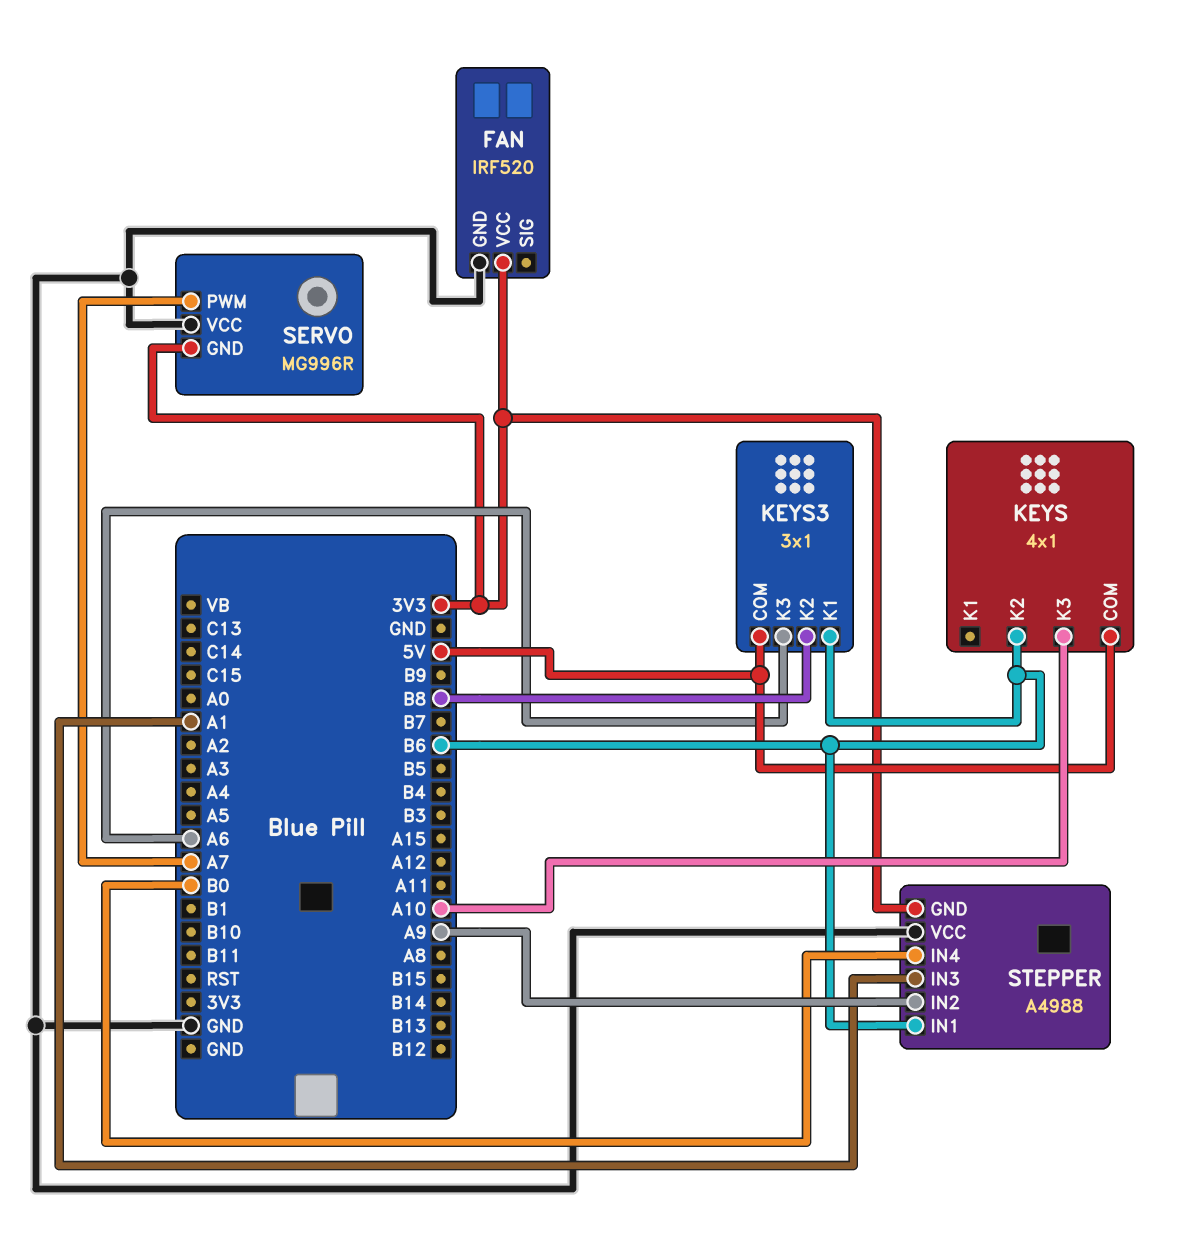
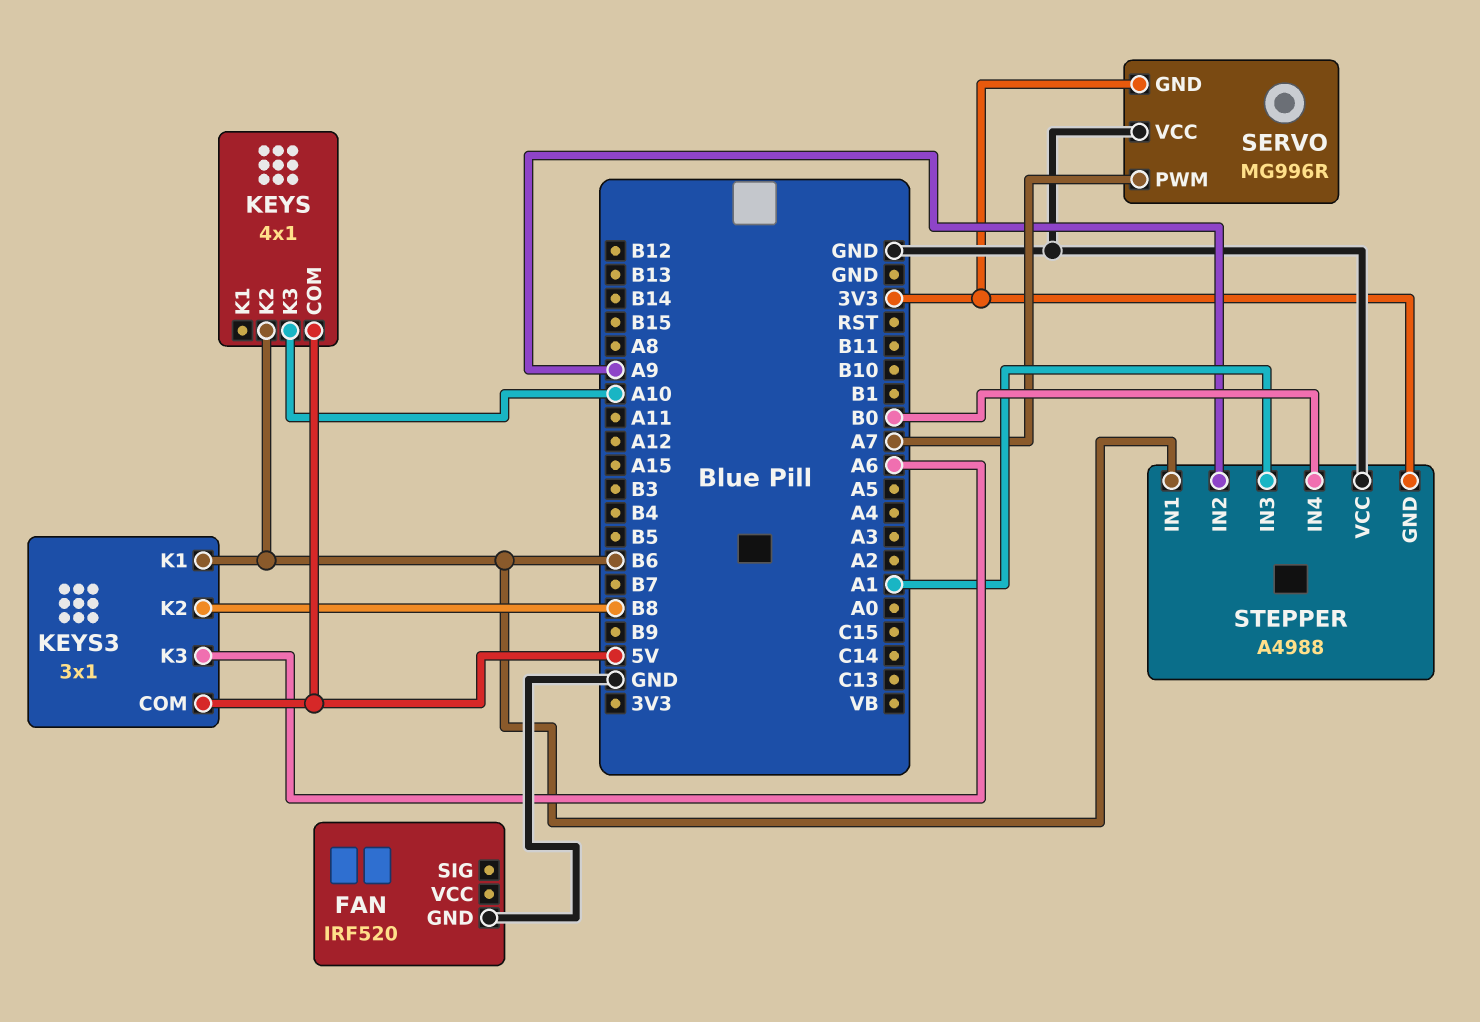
FAN pin VCC: 3V3 -> none

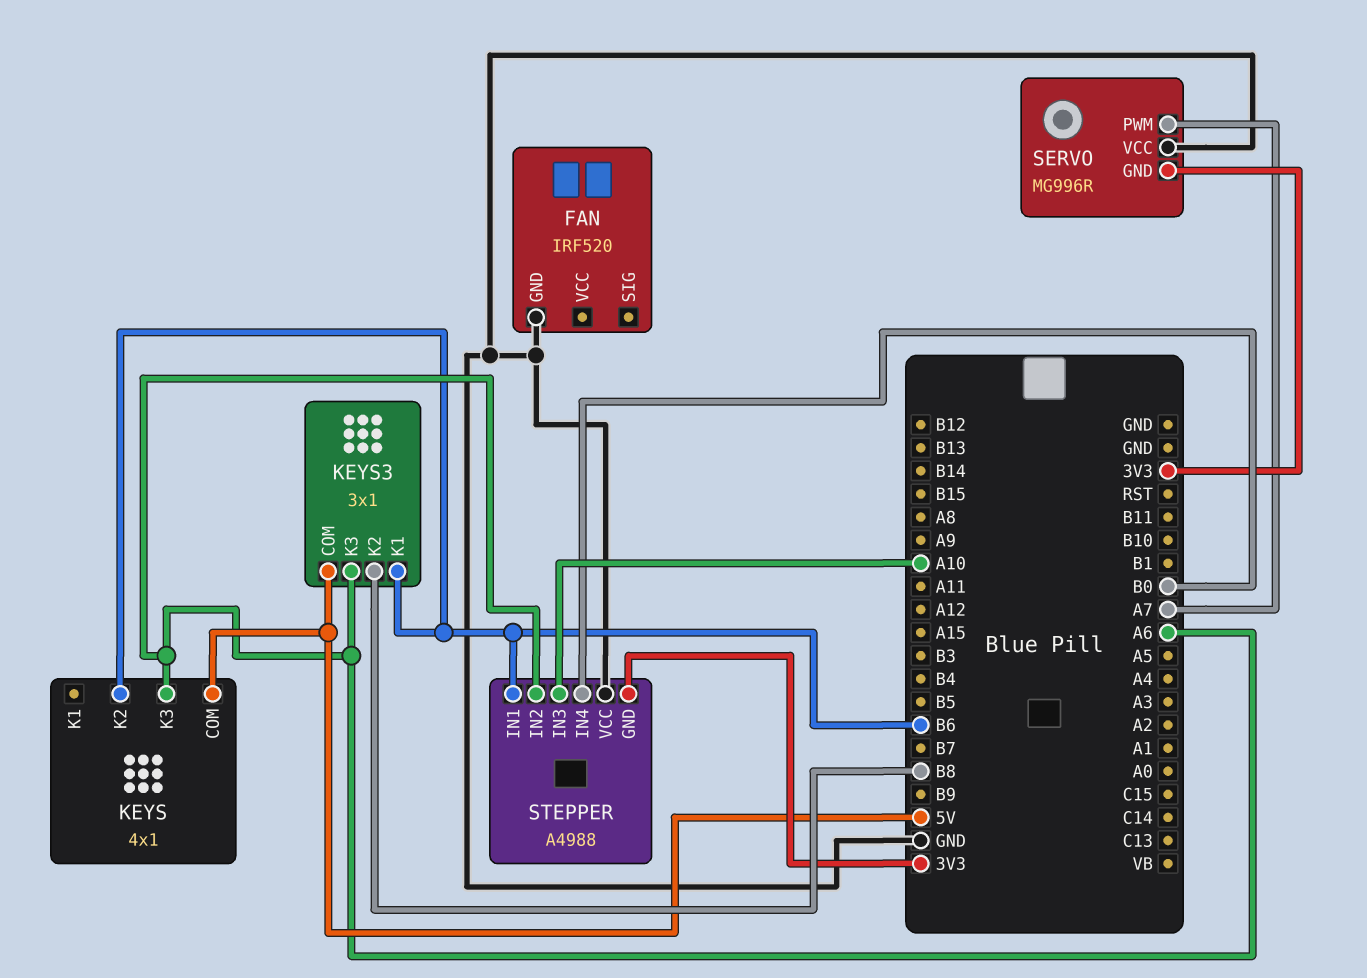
KEYS pin K3: A10 -> A6
STEPPER pin IN2: A9 -> A6
STEPPER pin IN3: A1 -> A10

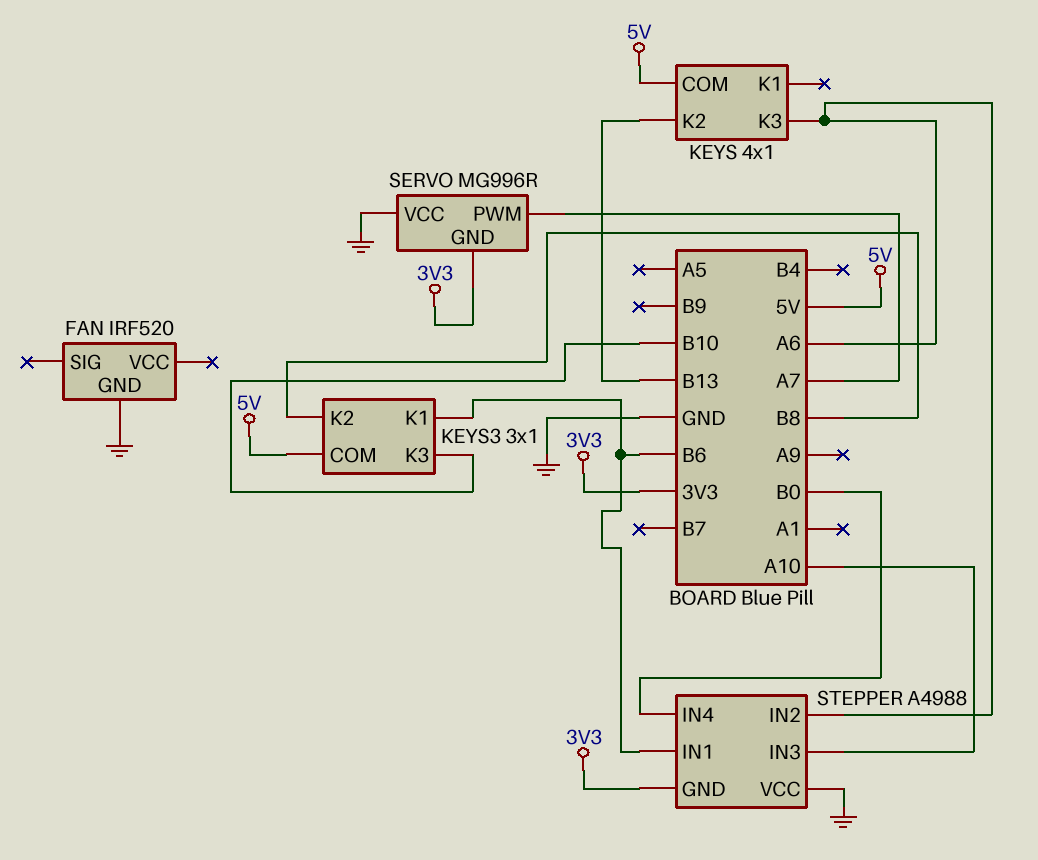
KEYS pin K2: B6 -> B13
KEYS3 pin K3: A6 -> B10

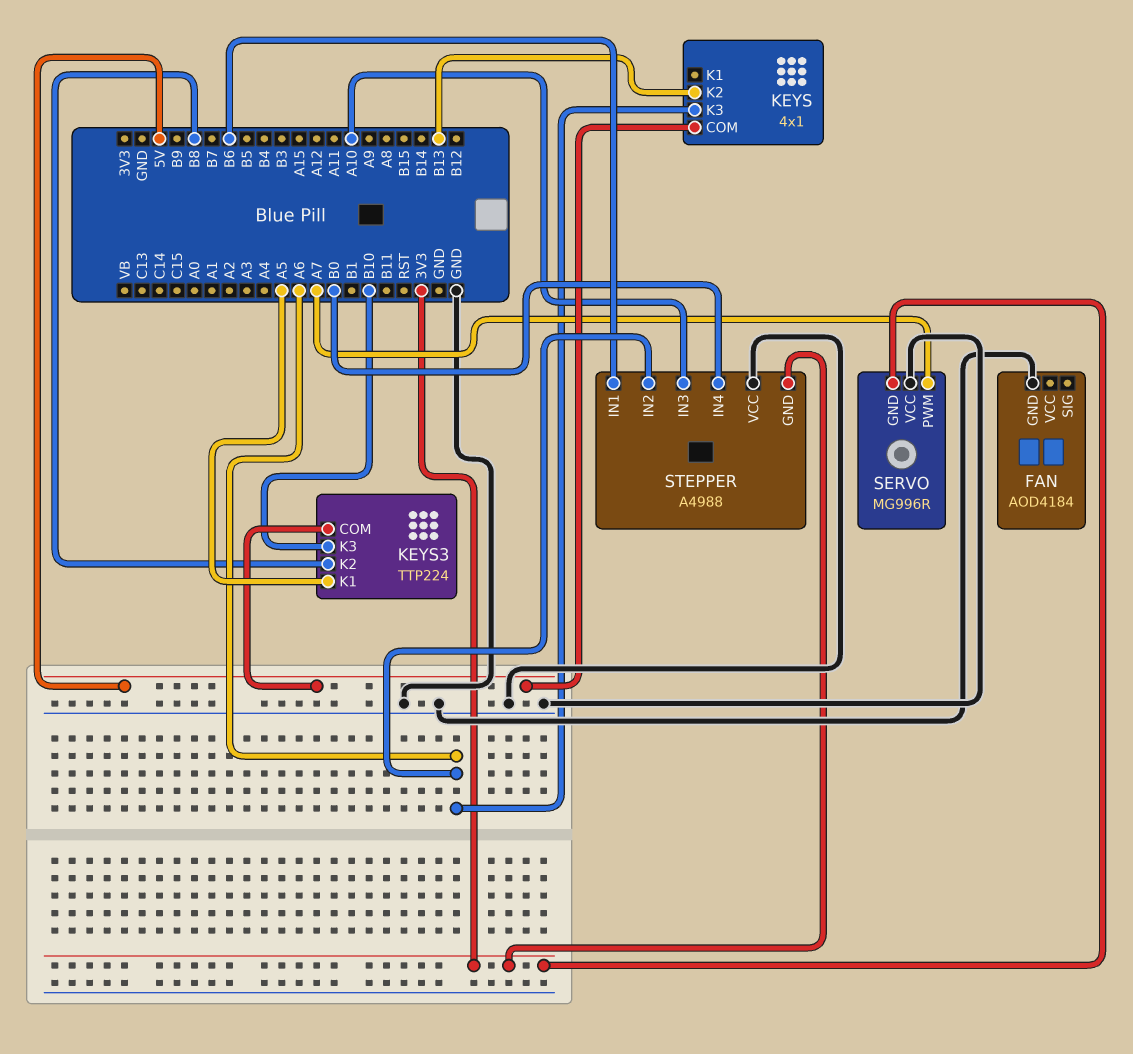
FAN: IRF520 -> AOD4184
KEYS3: 3x1 -> TTP224
KEYS3 pin K1: B6 -> A5

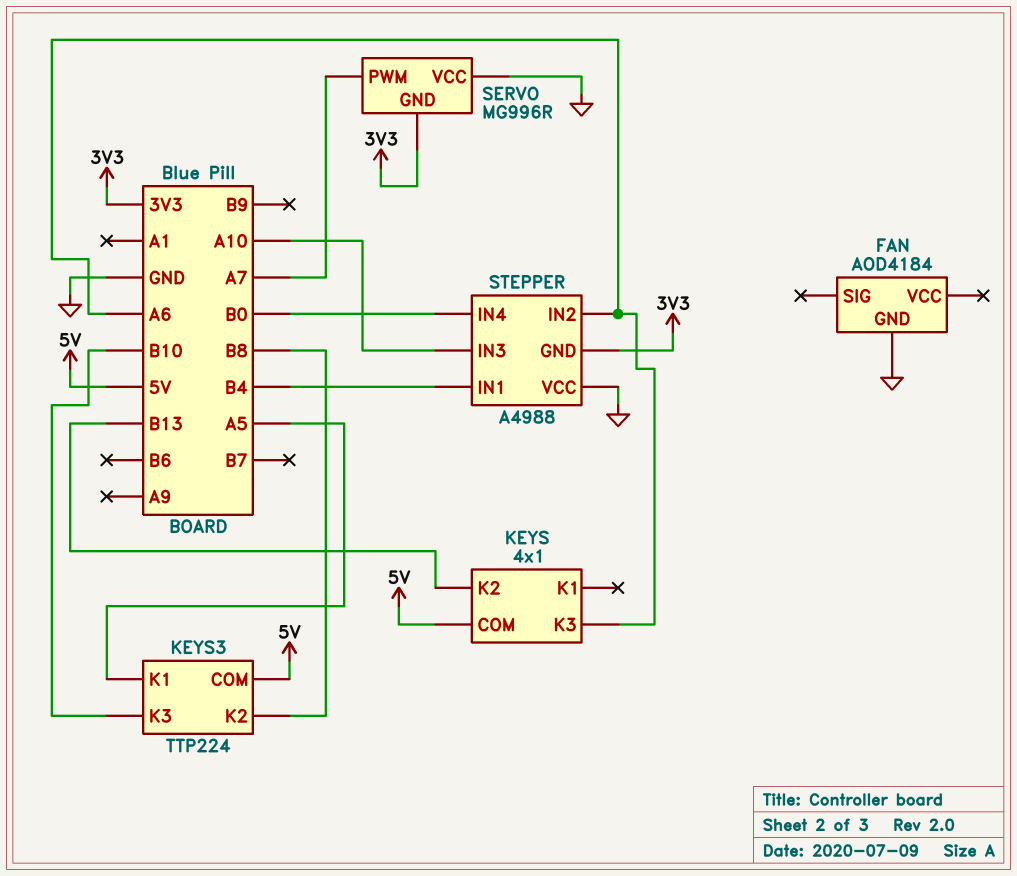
STEPPER pin IN1: B6 -> B4

